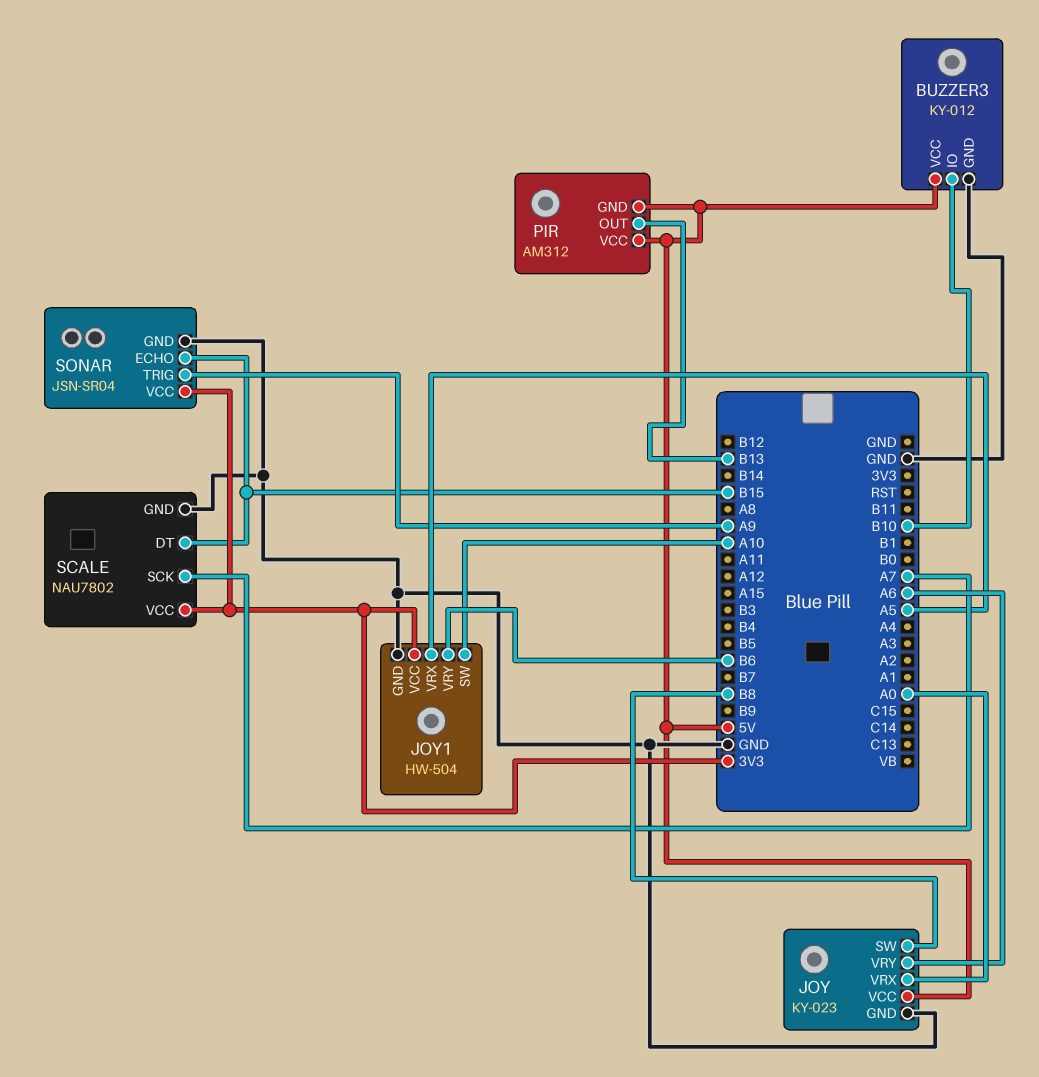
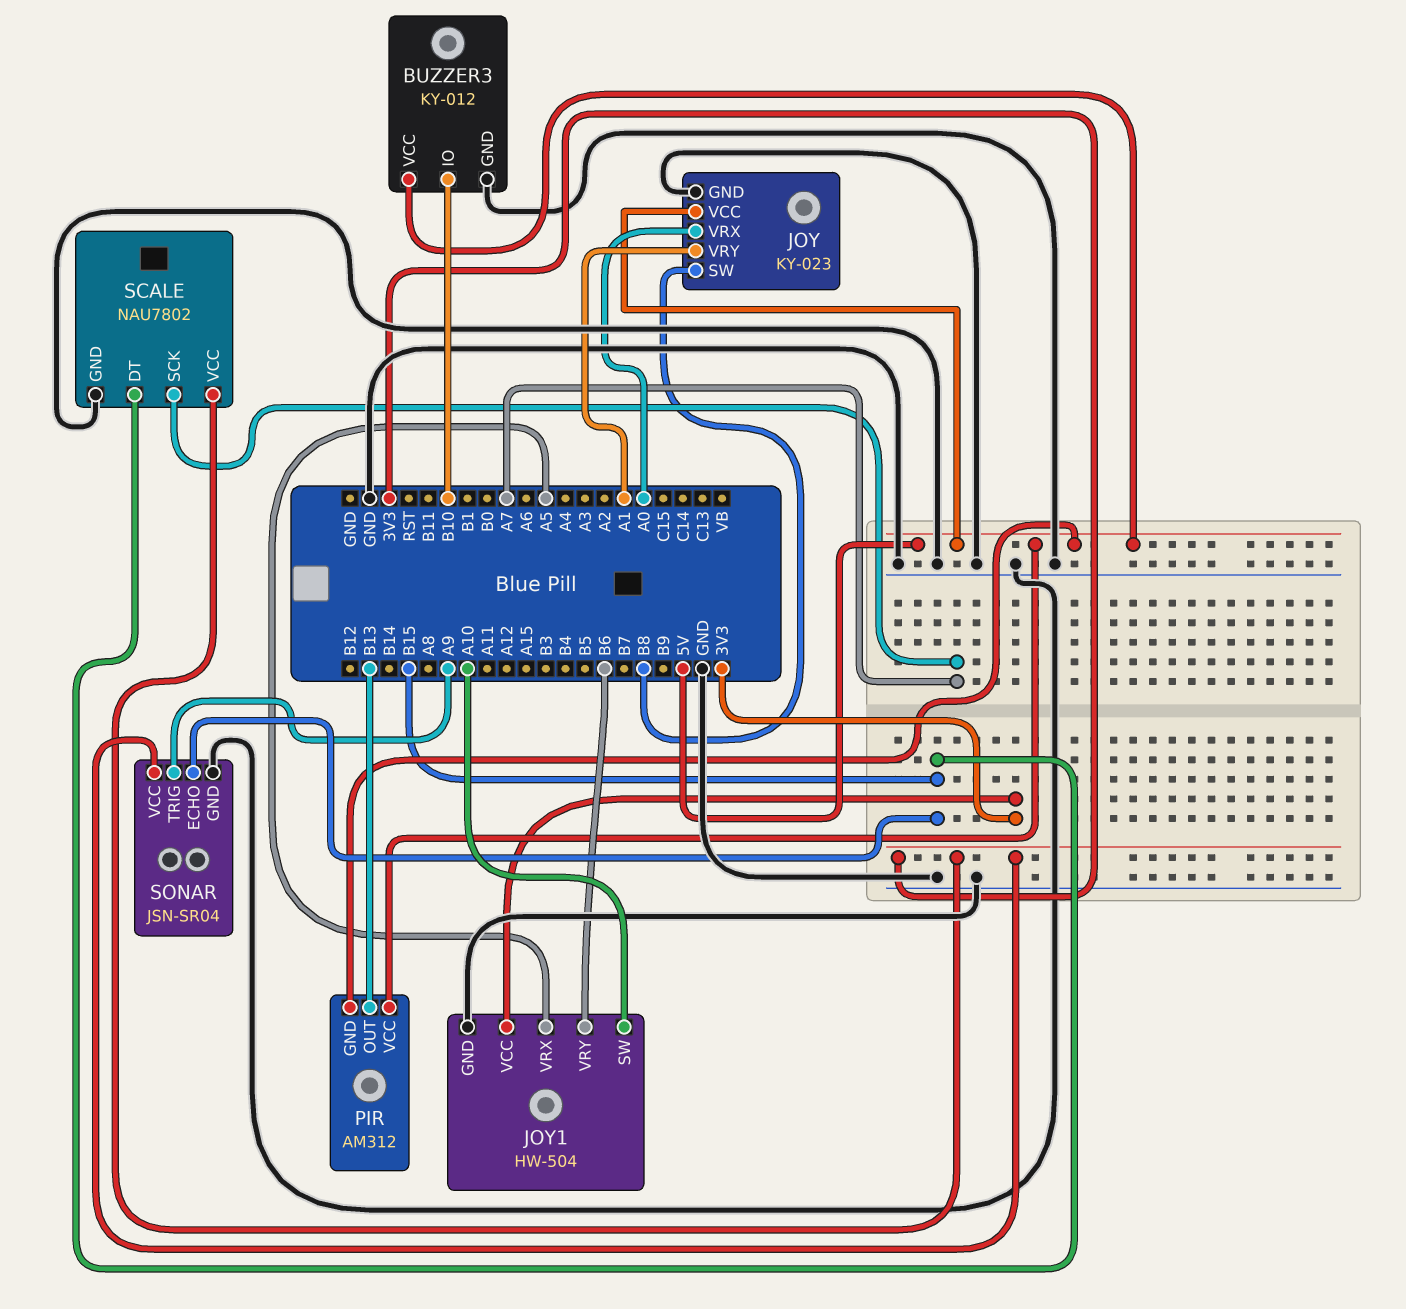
JOY pin VRY: A6 -> A1

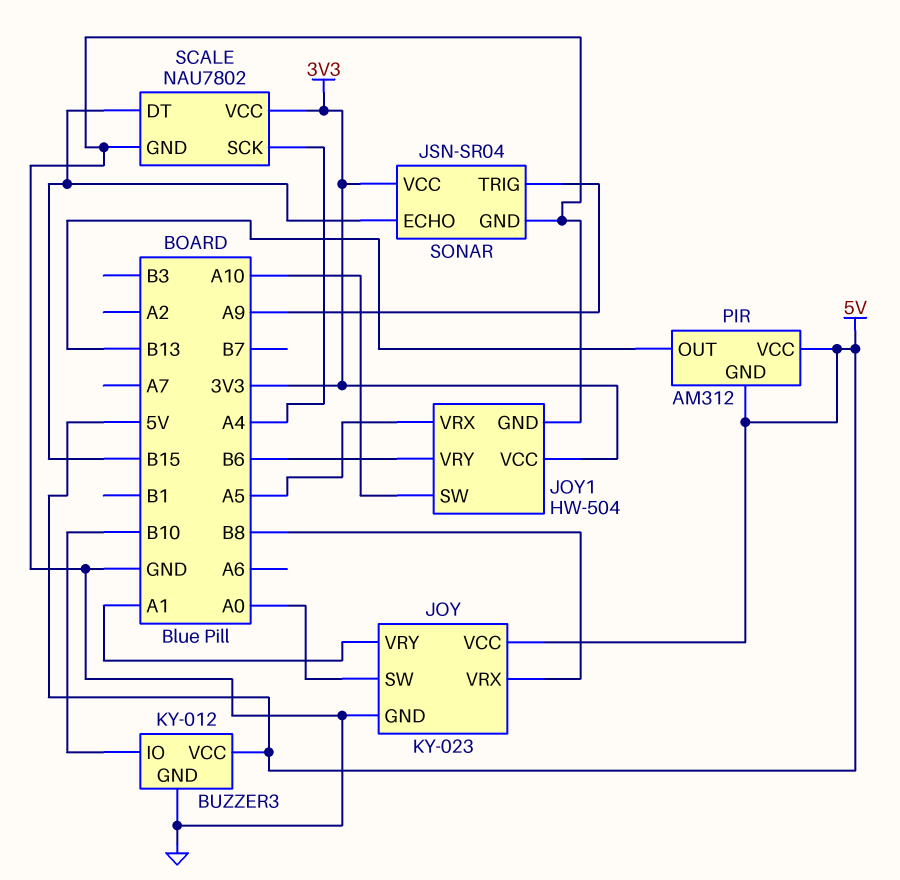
JOY pin SW: B8 -> A0
JOY pin VRX: A0 -> B8
SCALE pin SCK: A7 -> A4

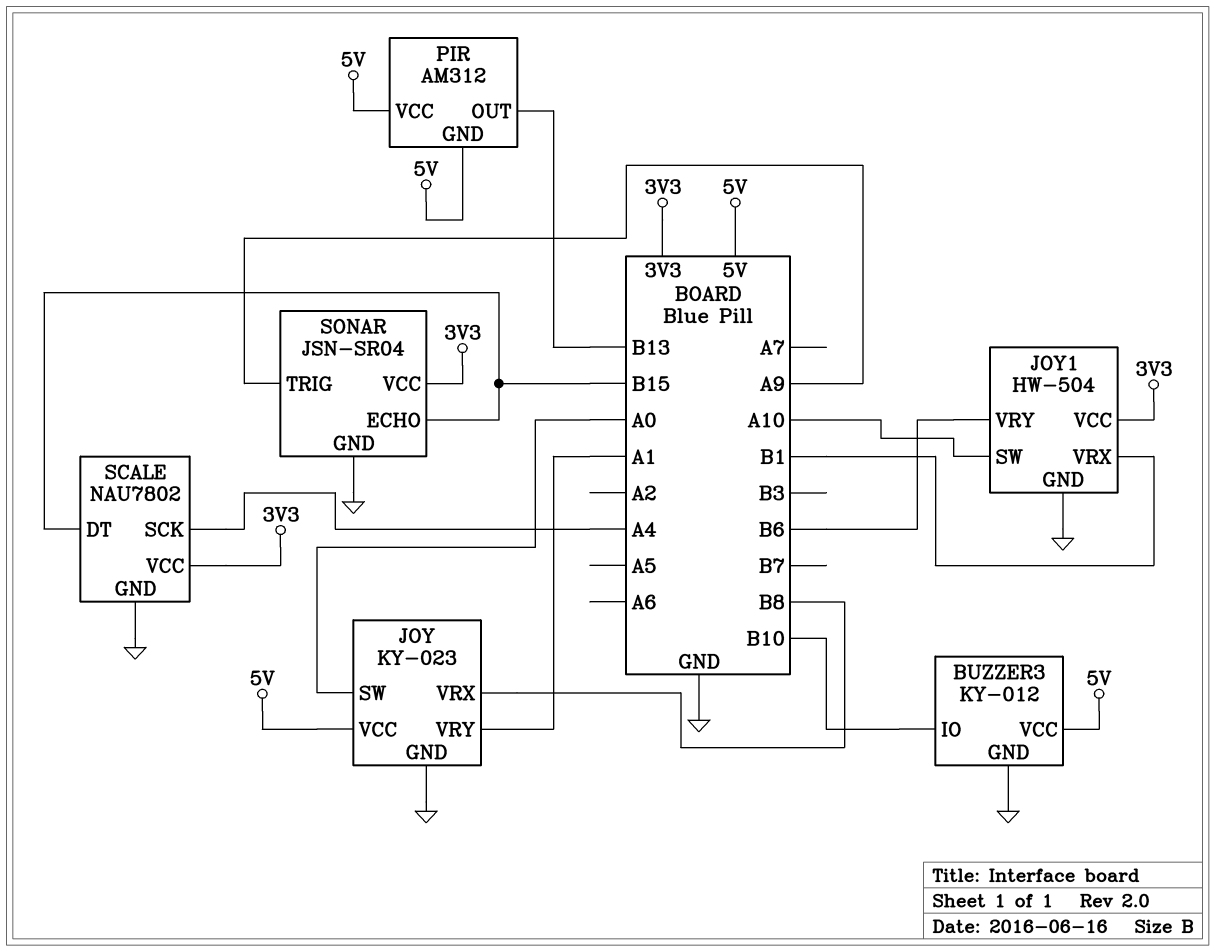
JOY1 pin VRX: A5 -> B1

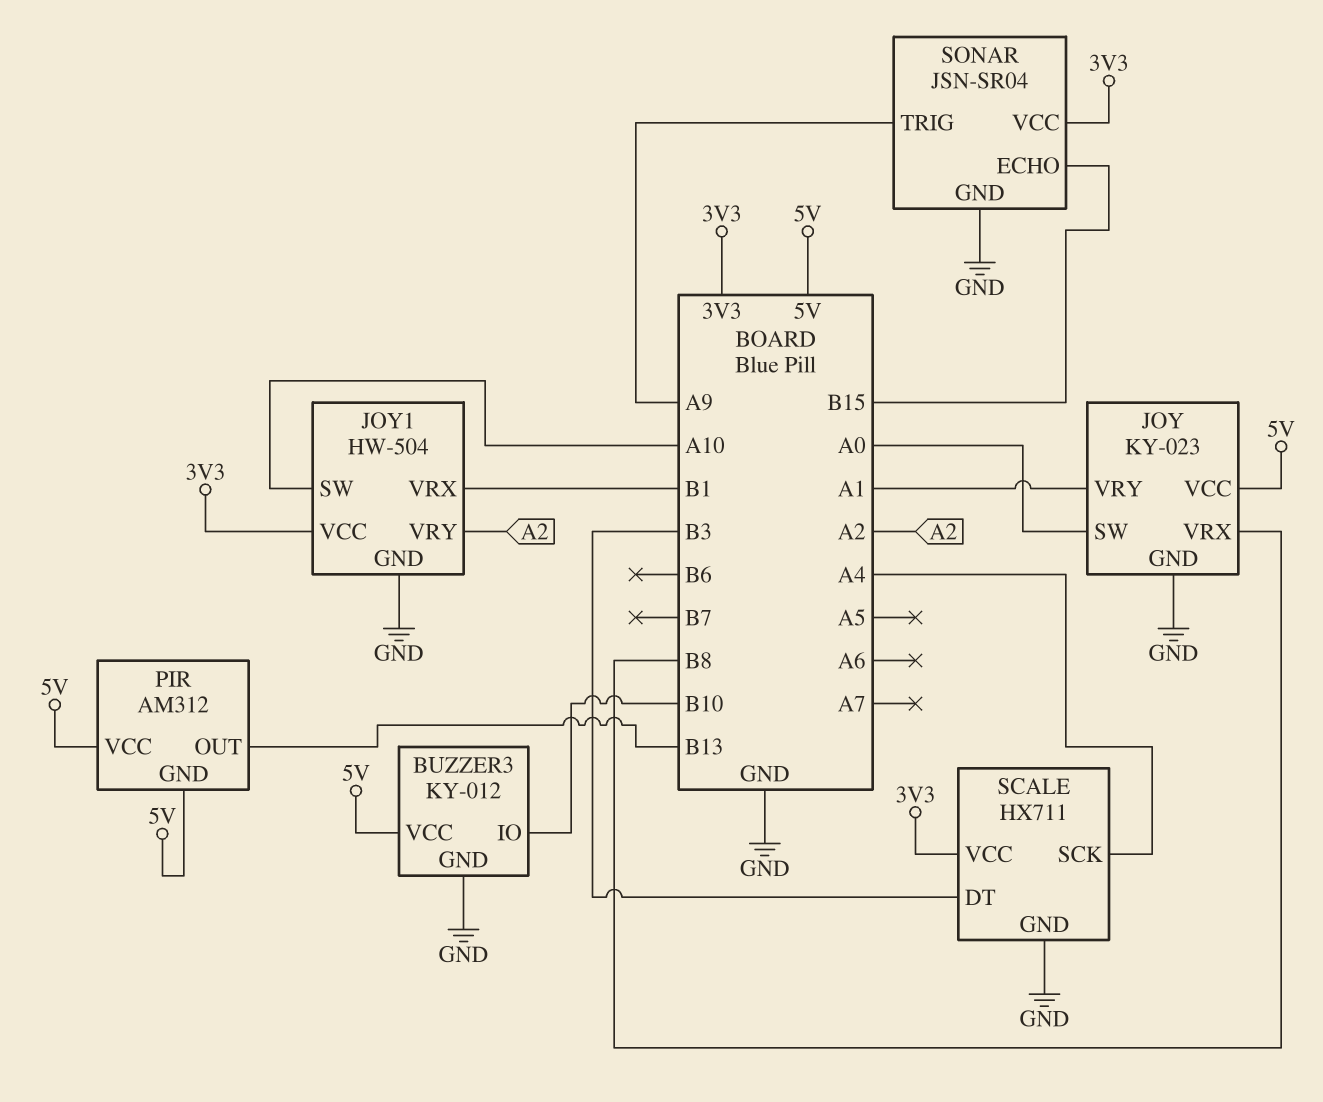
JOY1 pin VRY: B6 -> A2
SCALE: NAU7802 -> HX711
SCALE pin DT: B15 -> B3

